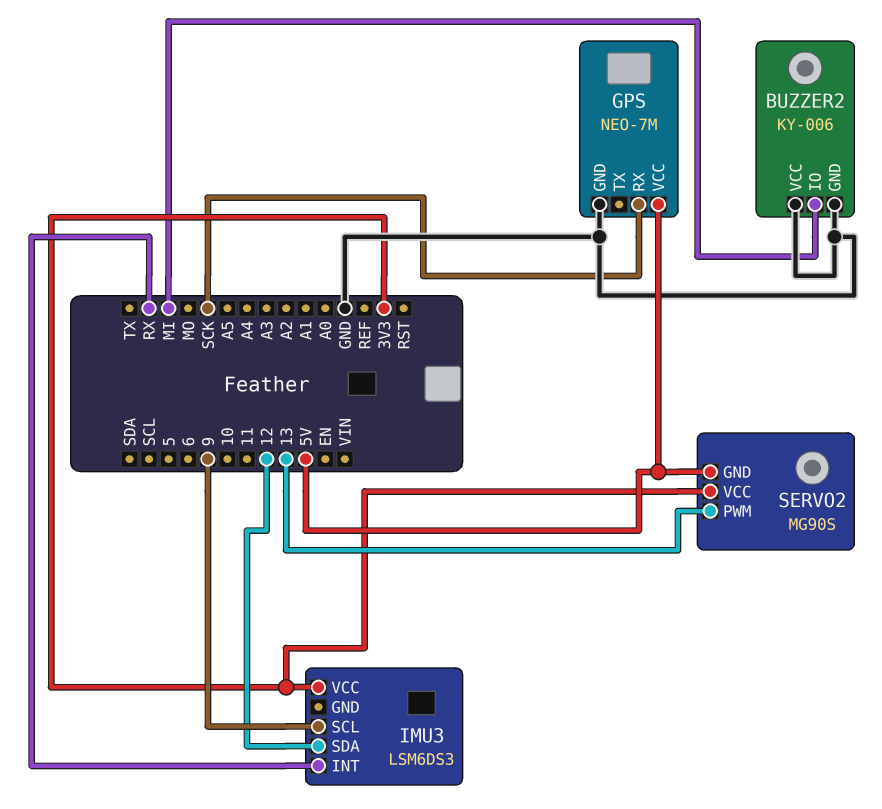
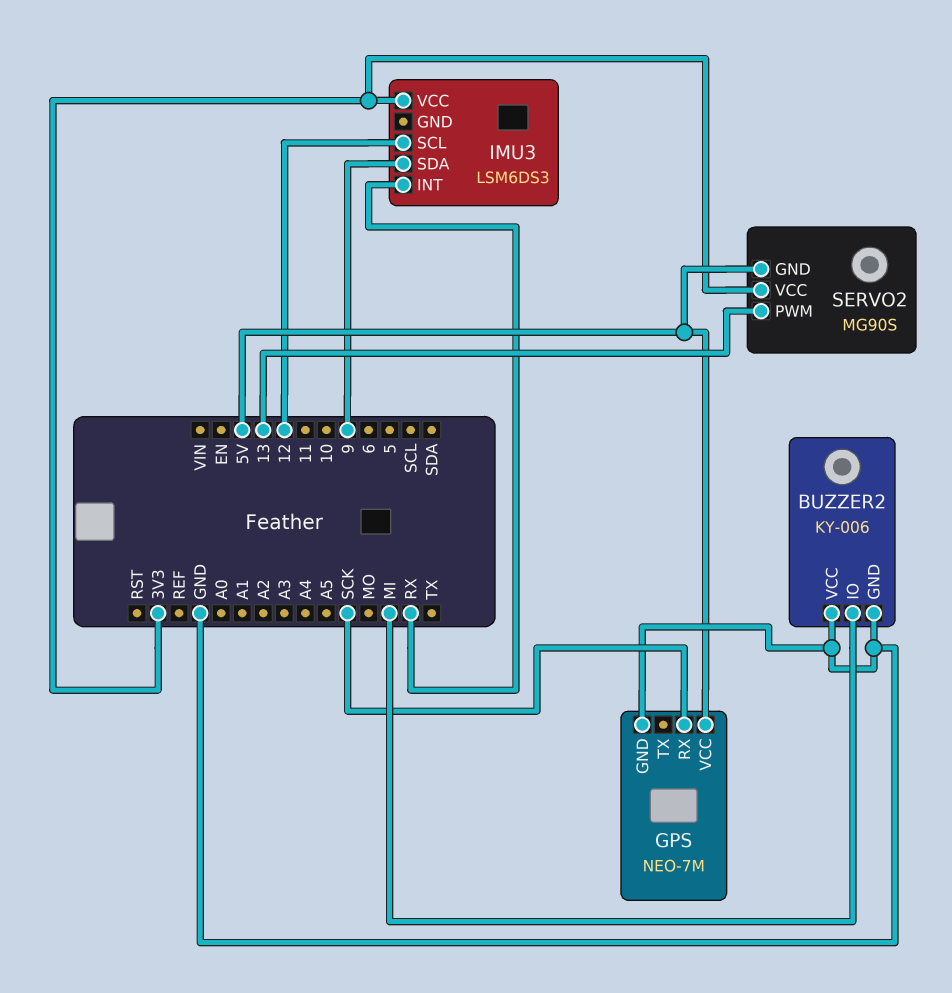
IMU3 pin SCL: 9 -> 12
IMU3 pin SDA: 12 -> 9

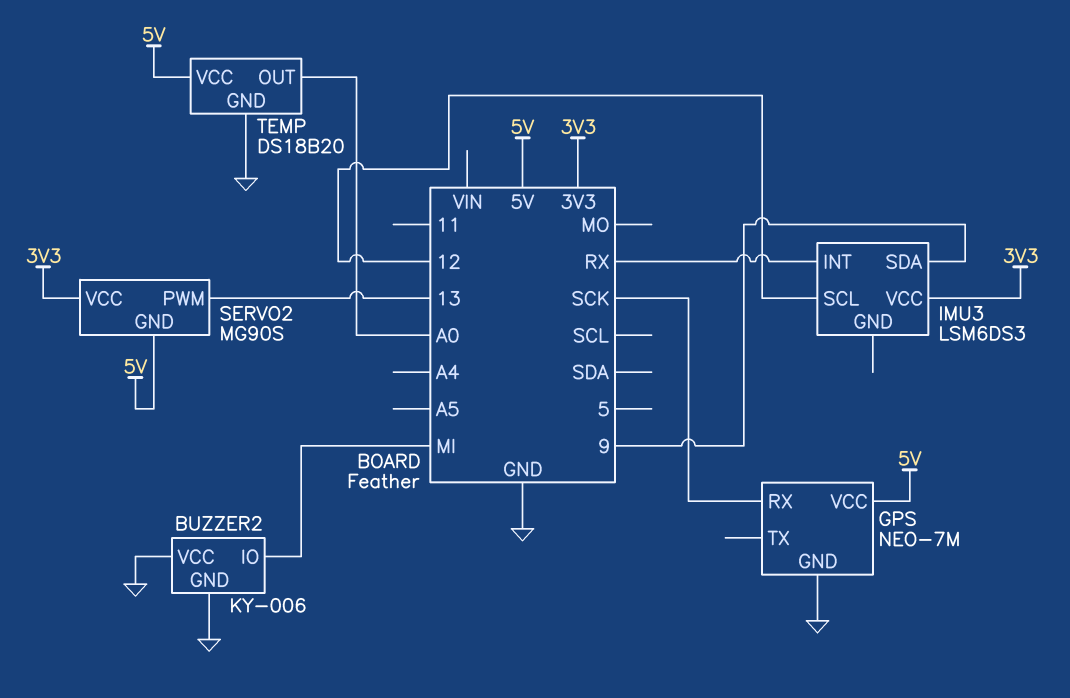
TEMP: none -> DS18B20
TEMP pin GND: none -> GND
TEMP pin OUT: none -> A0
TEMP pin VCC: none -> 5V

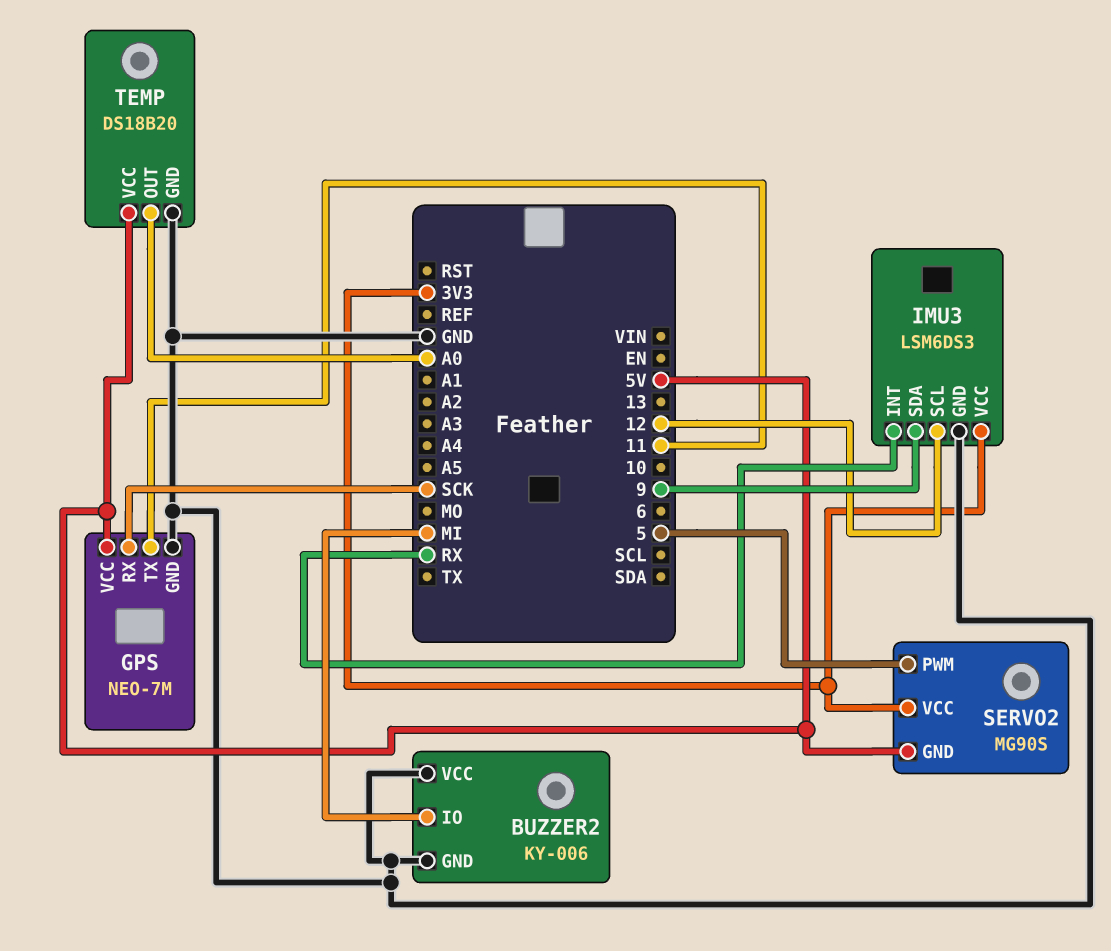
GPS pin TX: none -> 11
IMU3 pin GND: none -> GND
SERVO2 pin PWM: 13 -> 5

